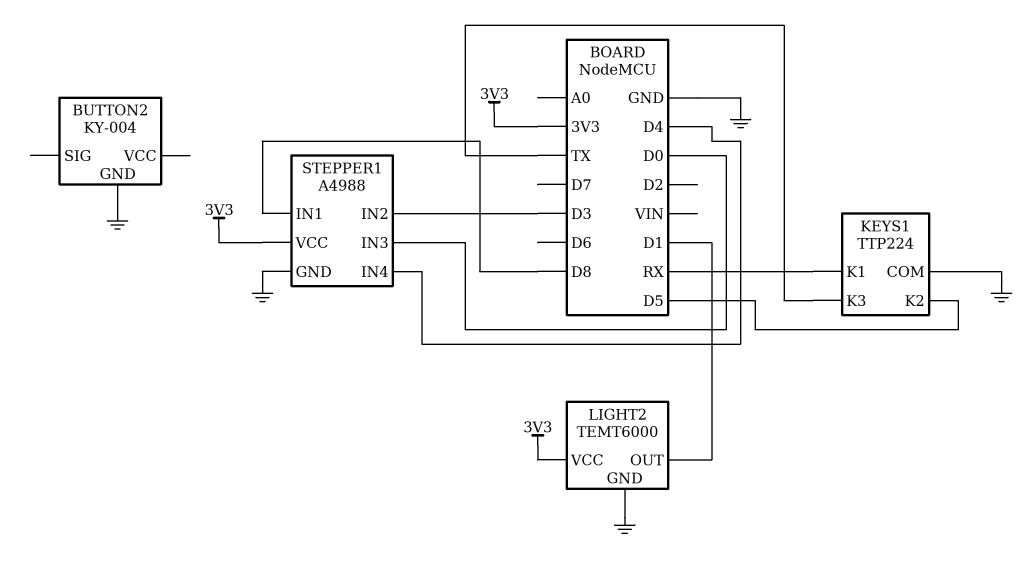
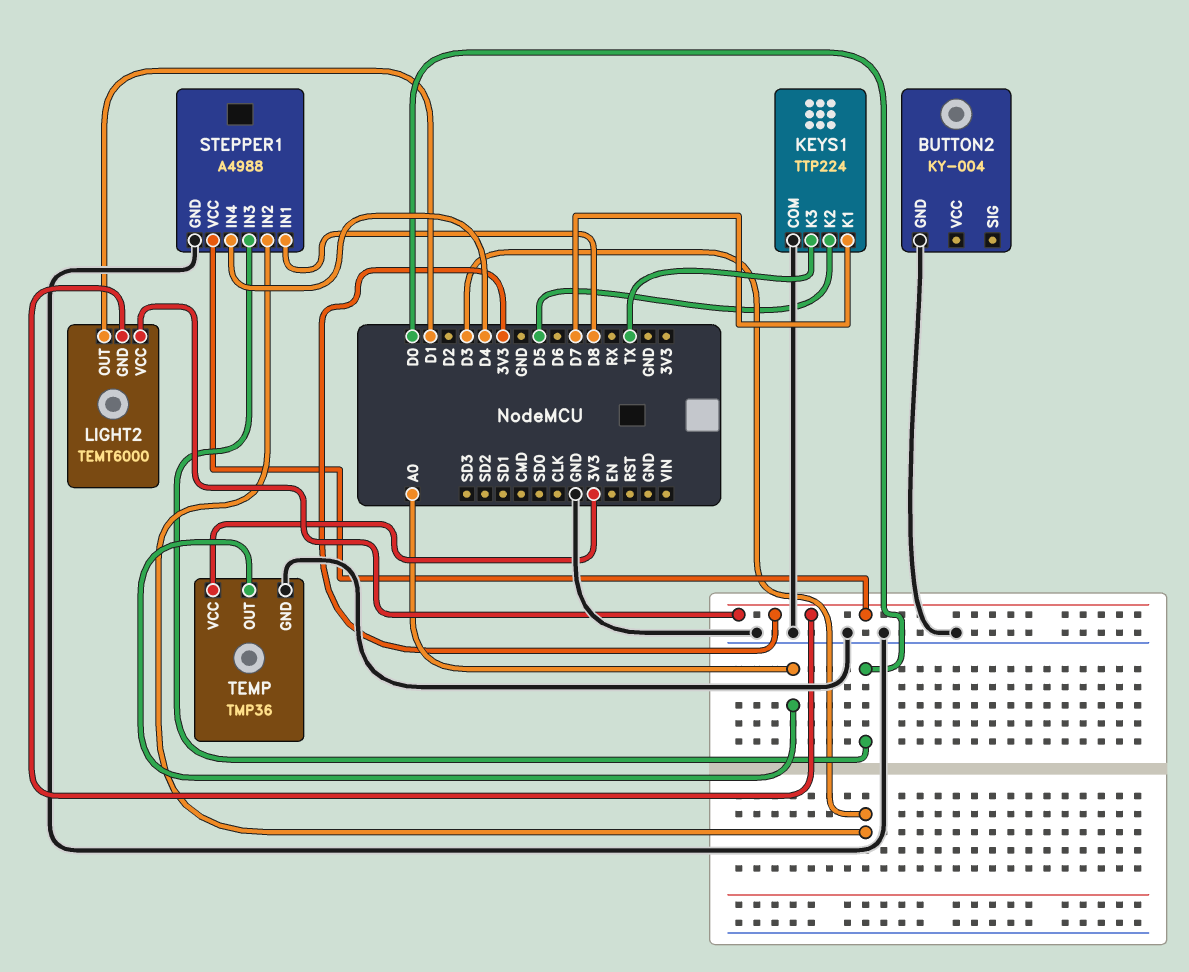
KEYS1 pin K1: RX -> D7
LIGHT2 pin GND: GND -> 3V3
TEMP: none -> TMP36
TEMP pin GND: none -> GND
TEMP pin OUT: none -> A0
TEMP pin VCC: none -> 3V3

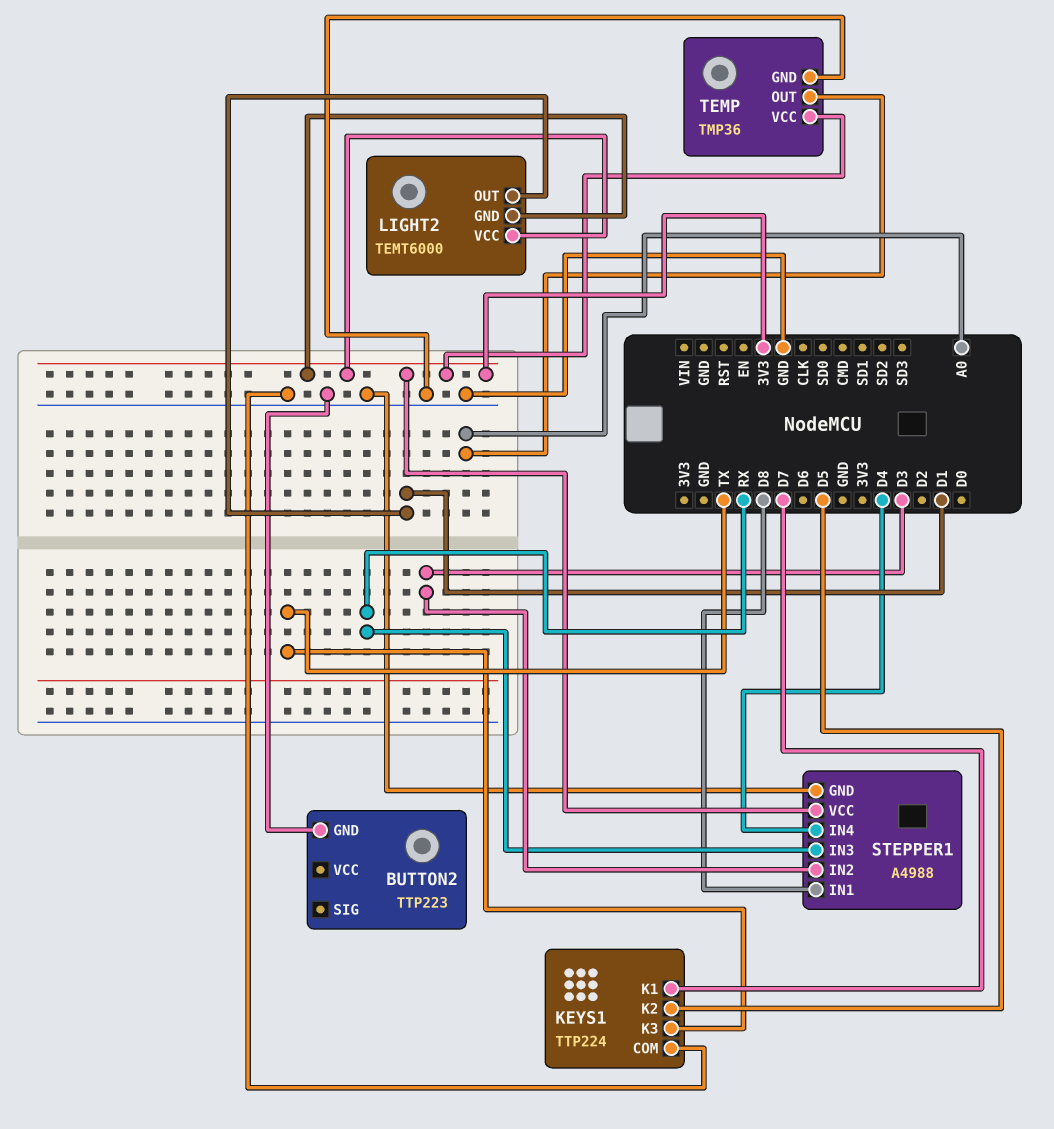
BUTTON2: KY-004 -> TTP223
STEPPER1 pin IN3: D0 -> RX

